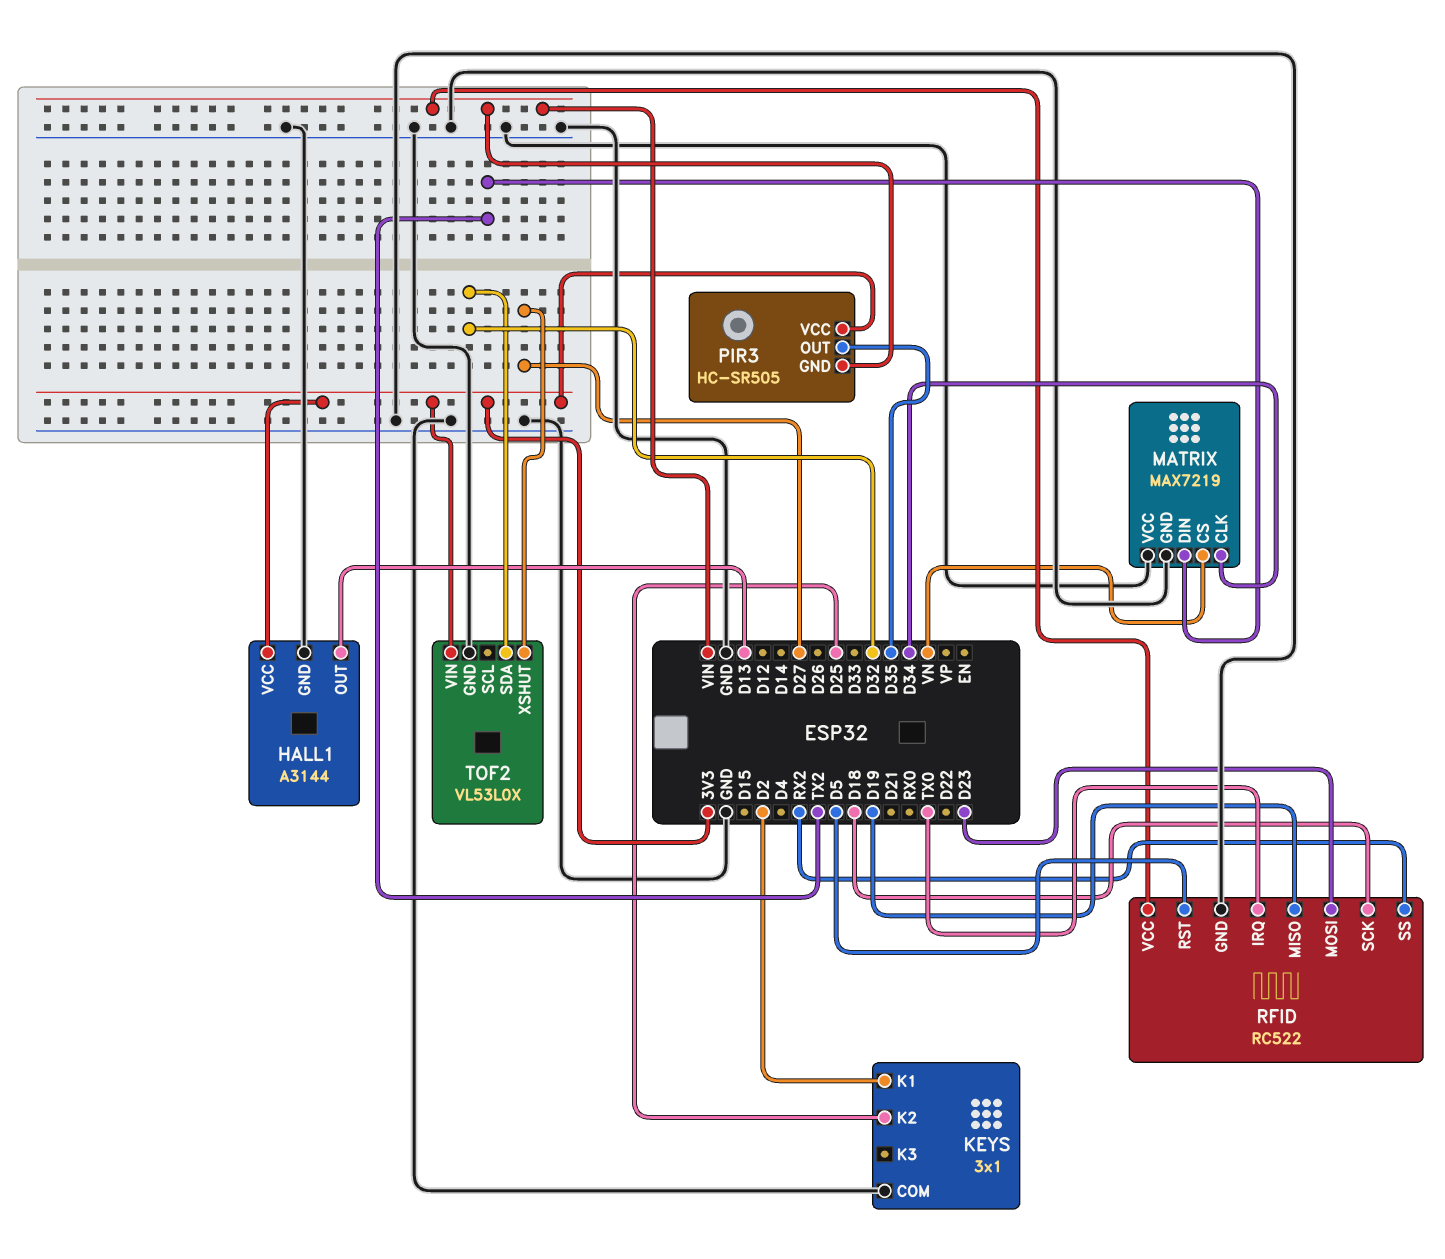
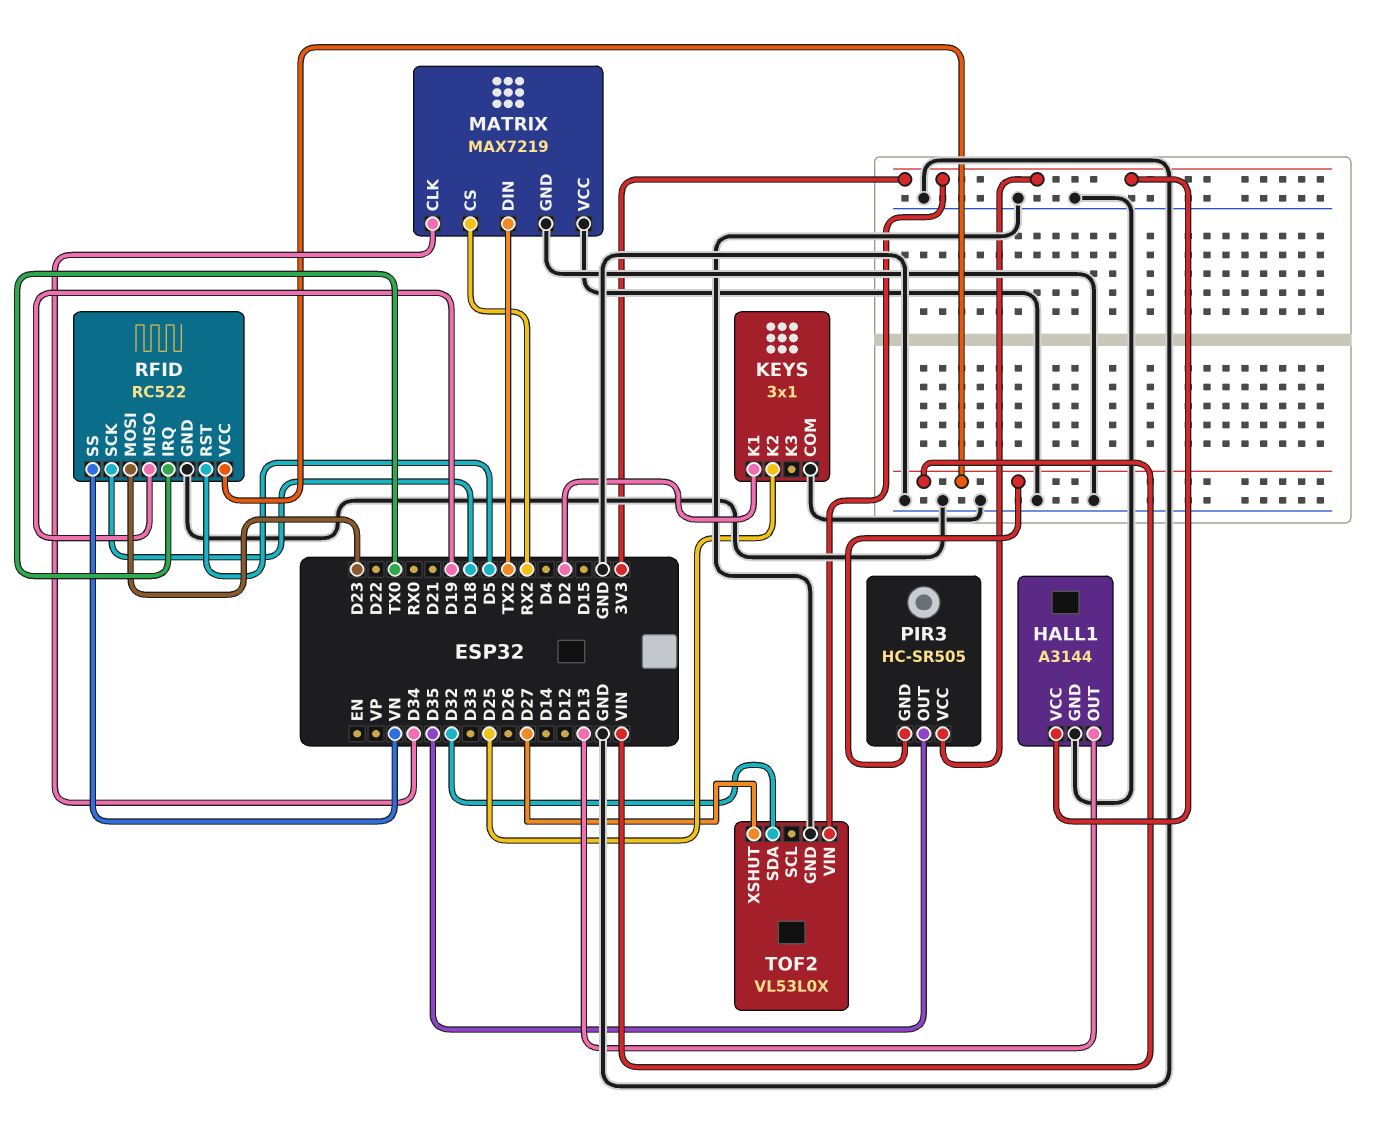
MATRIX pin CS: VN -> RX2
RFID pin SS: RX2 -> VN

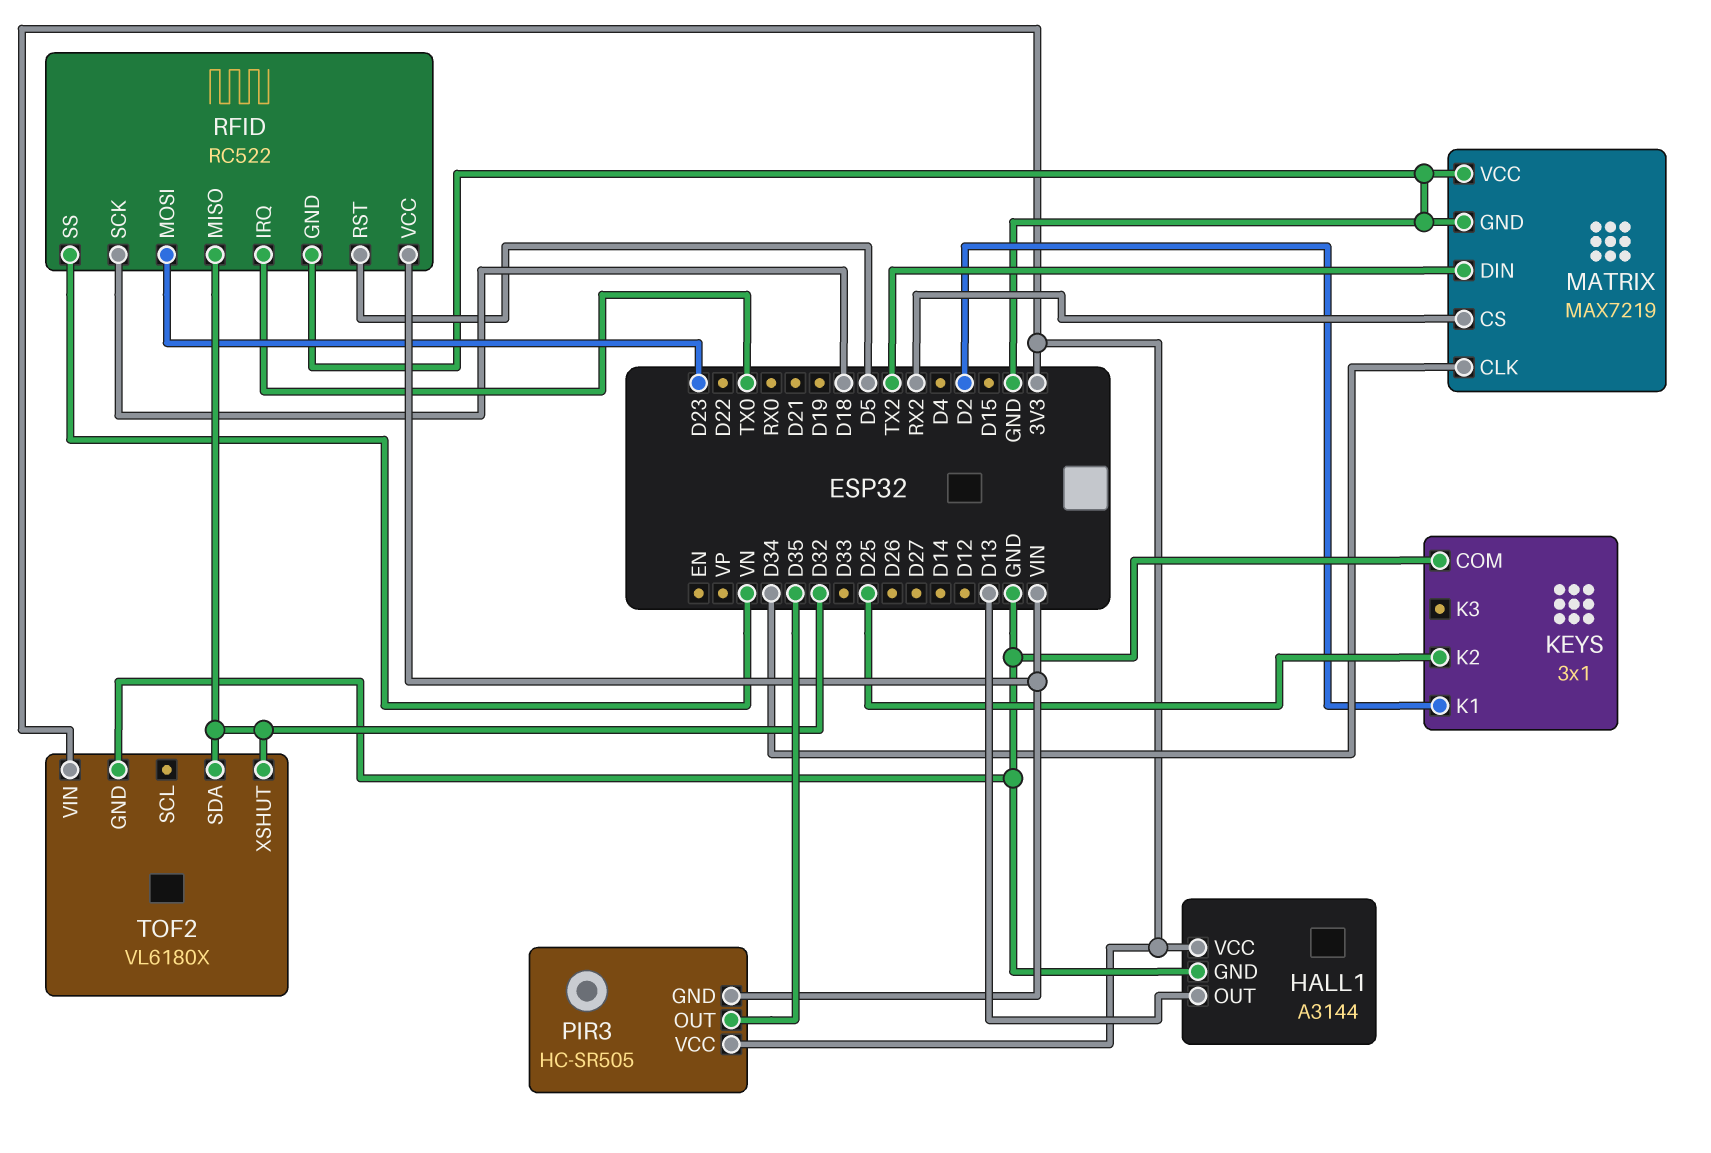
RFID pin MISO: D19 -> D32
TOF2: VL53L0X -> VL6180X
TOF2 pin XSHUT: D27 -> D32

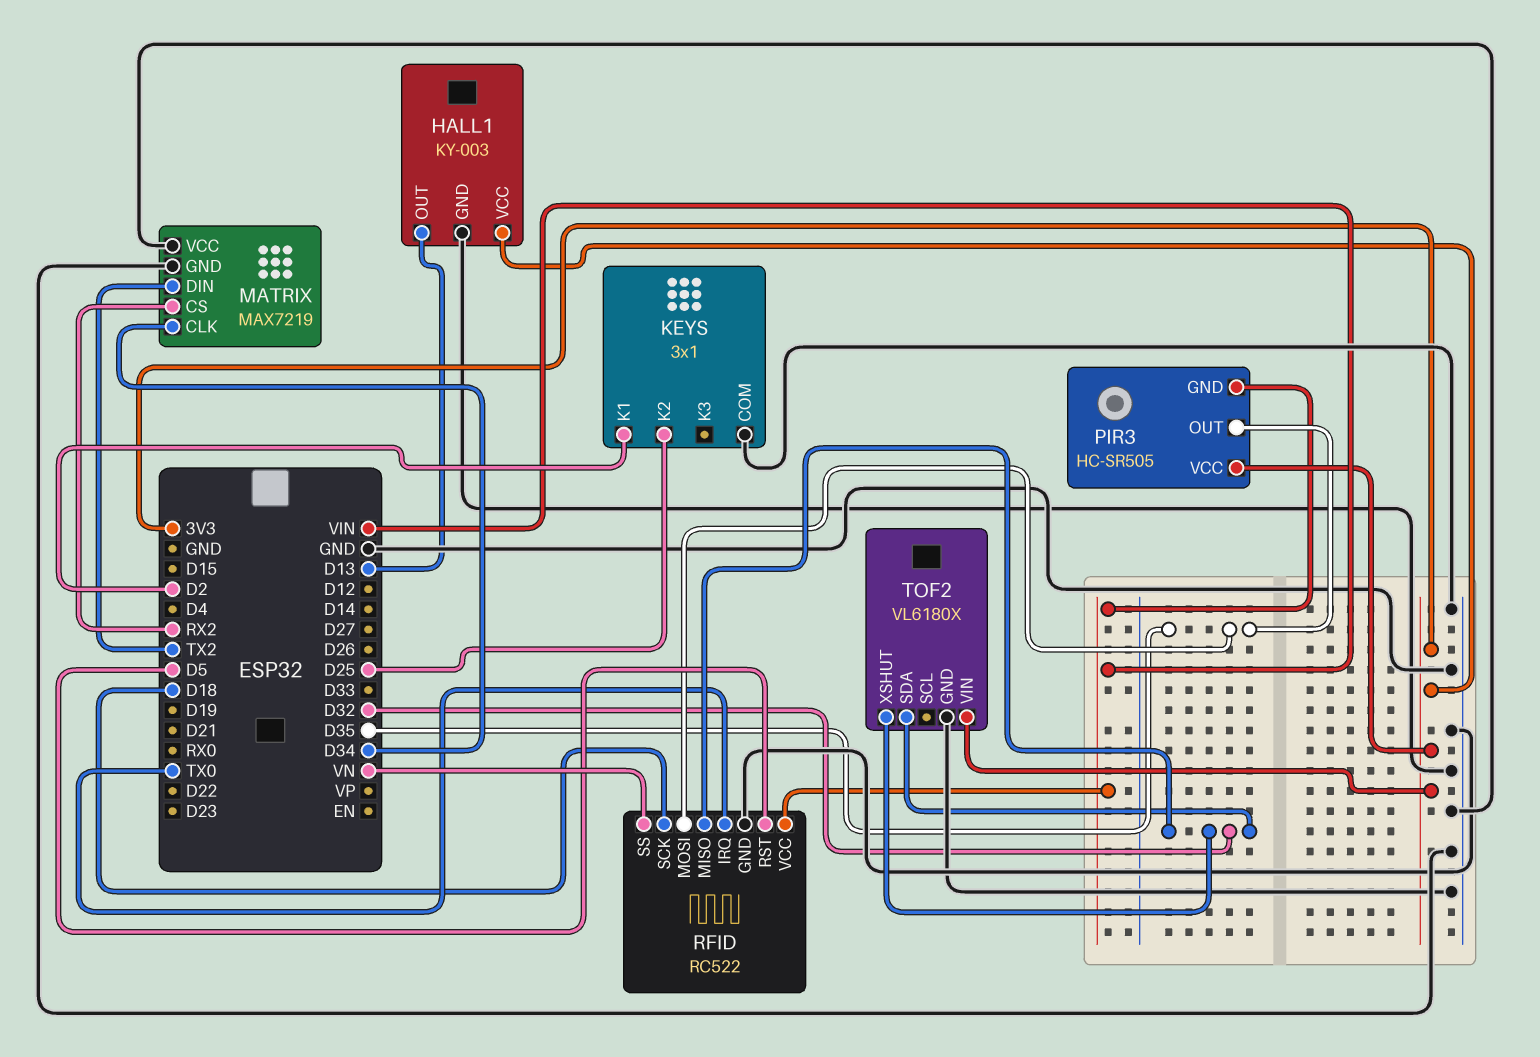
HALL1: A3144 -> KY-003
RFID pin MOSI: D23 -> D35

